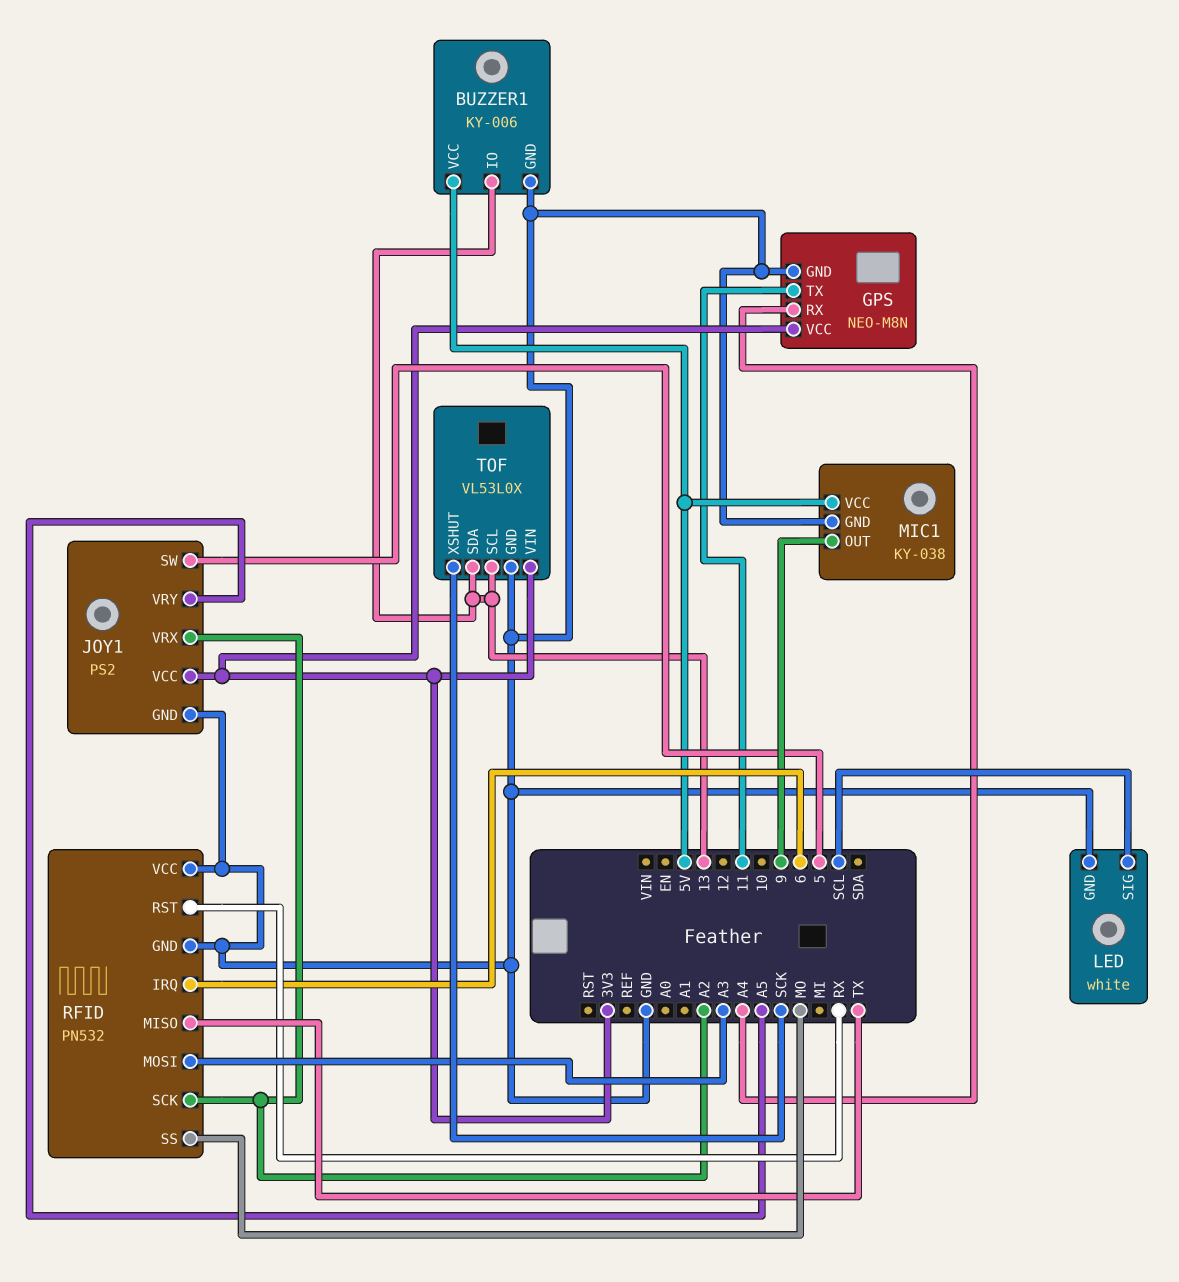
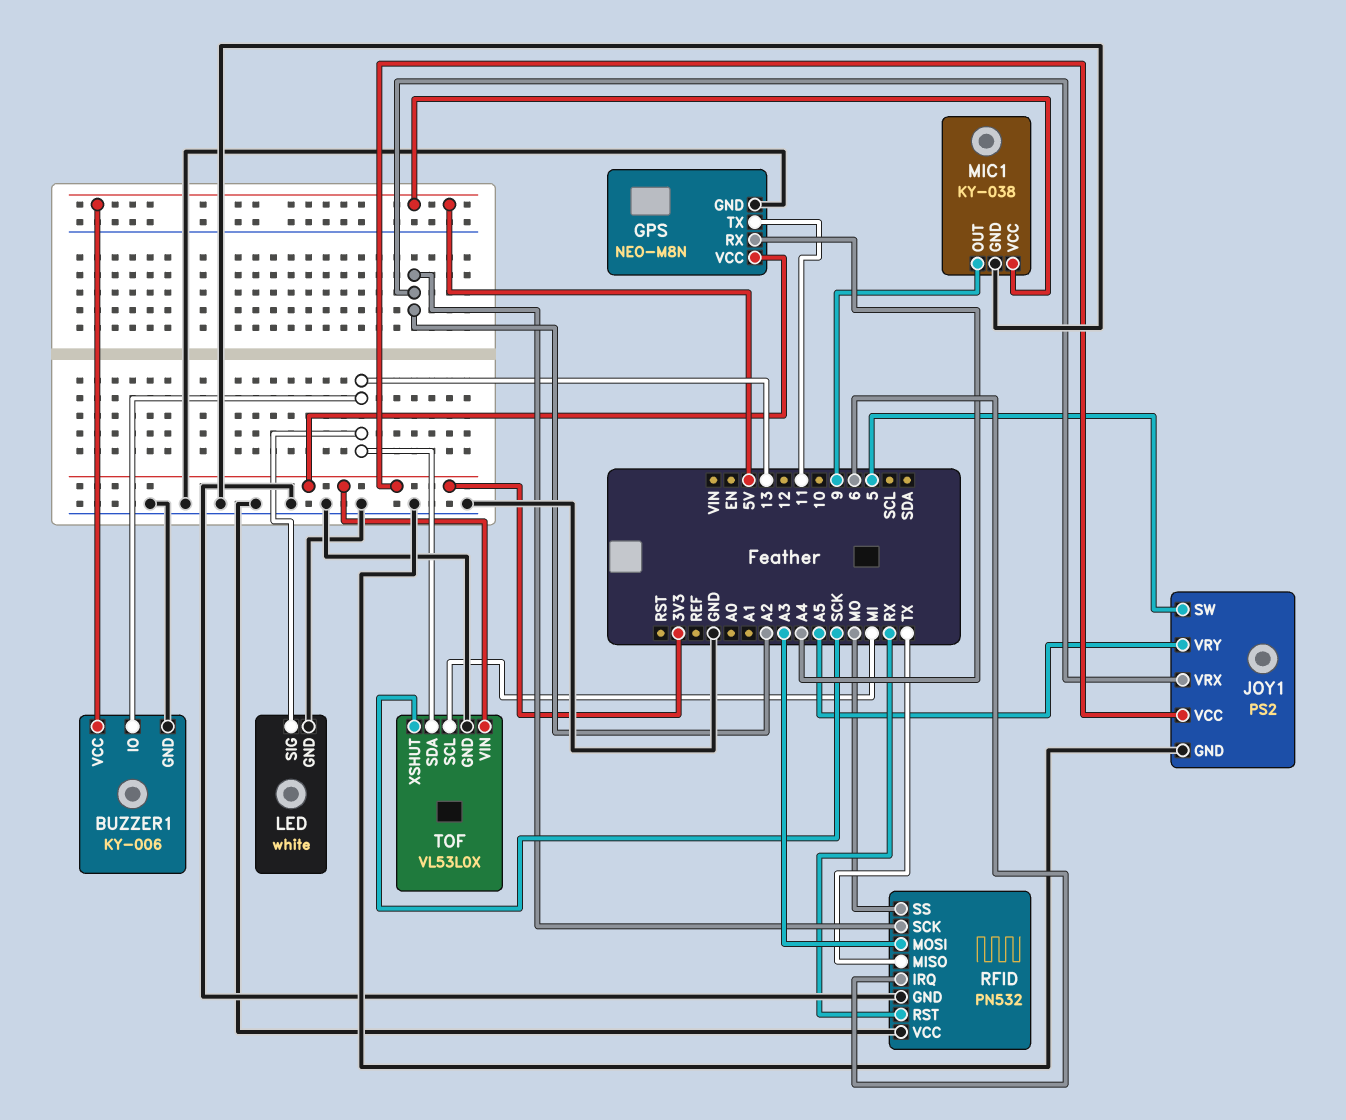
LED pin SIG: SCL -> 13
TOF pin SCL: 13 -> MI

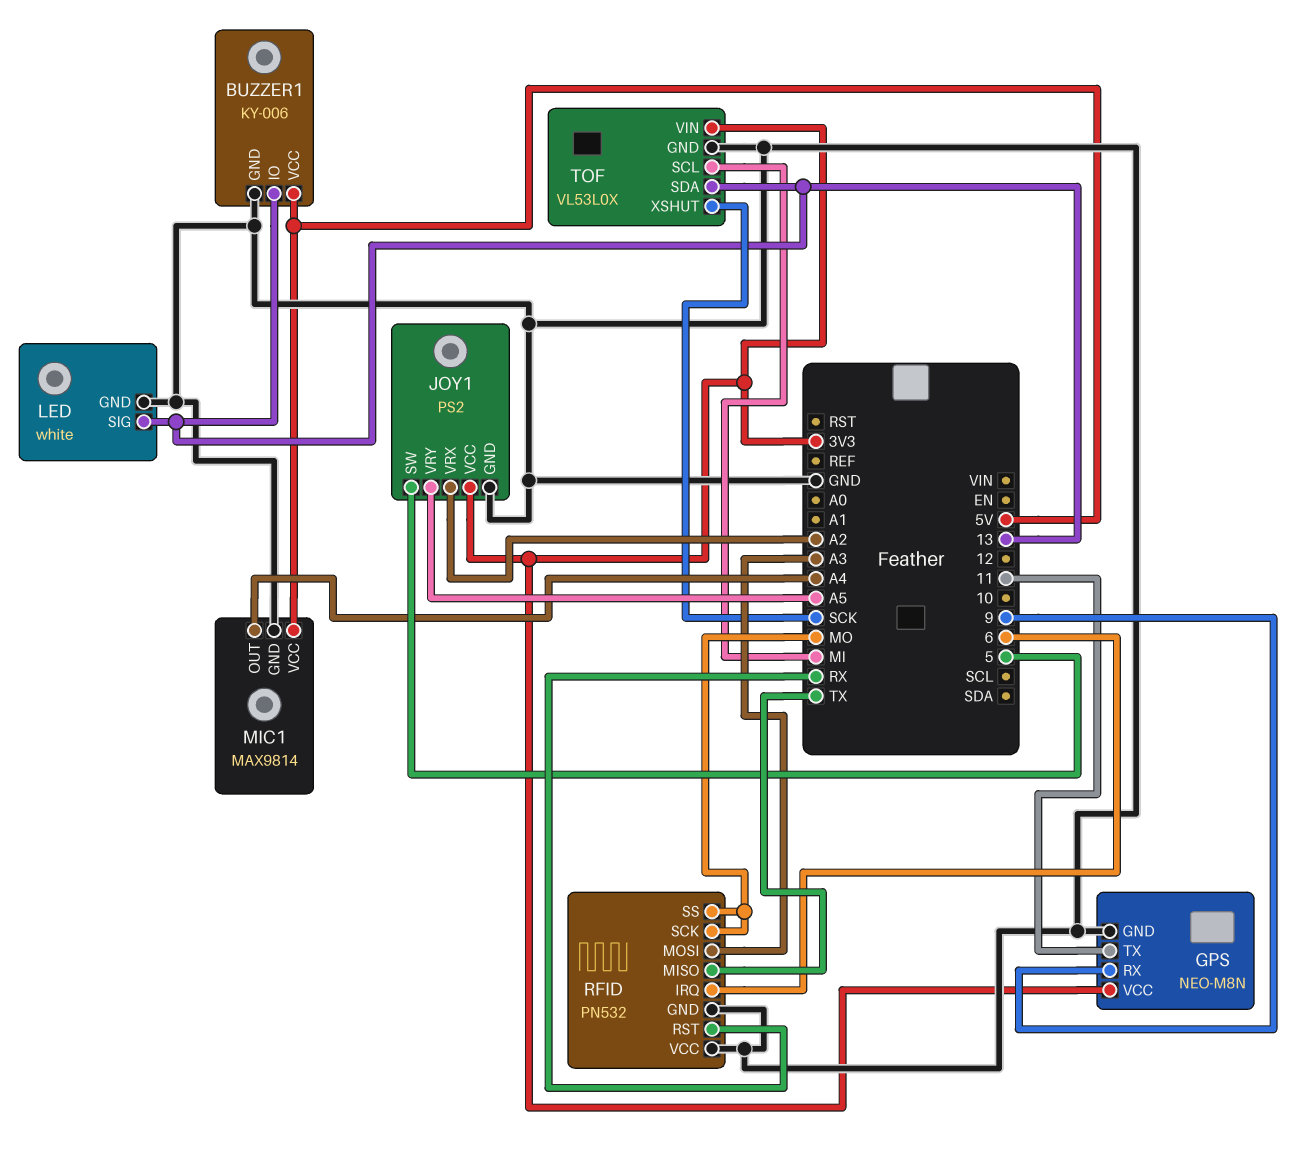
GPS pin RX: A4 -> 9
MIC1: KY-038 -> MAX9814
MIC1 pin OUT: 9 -> A4
RFID pin SCK: A2 -> MO

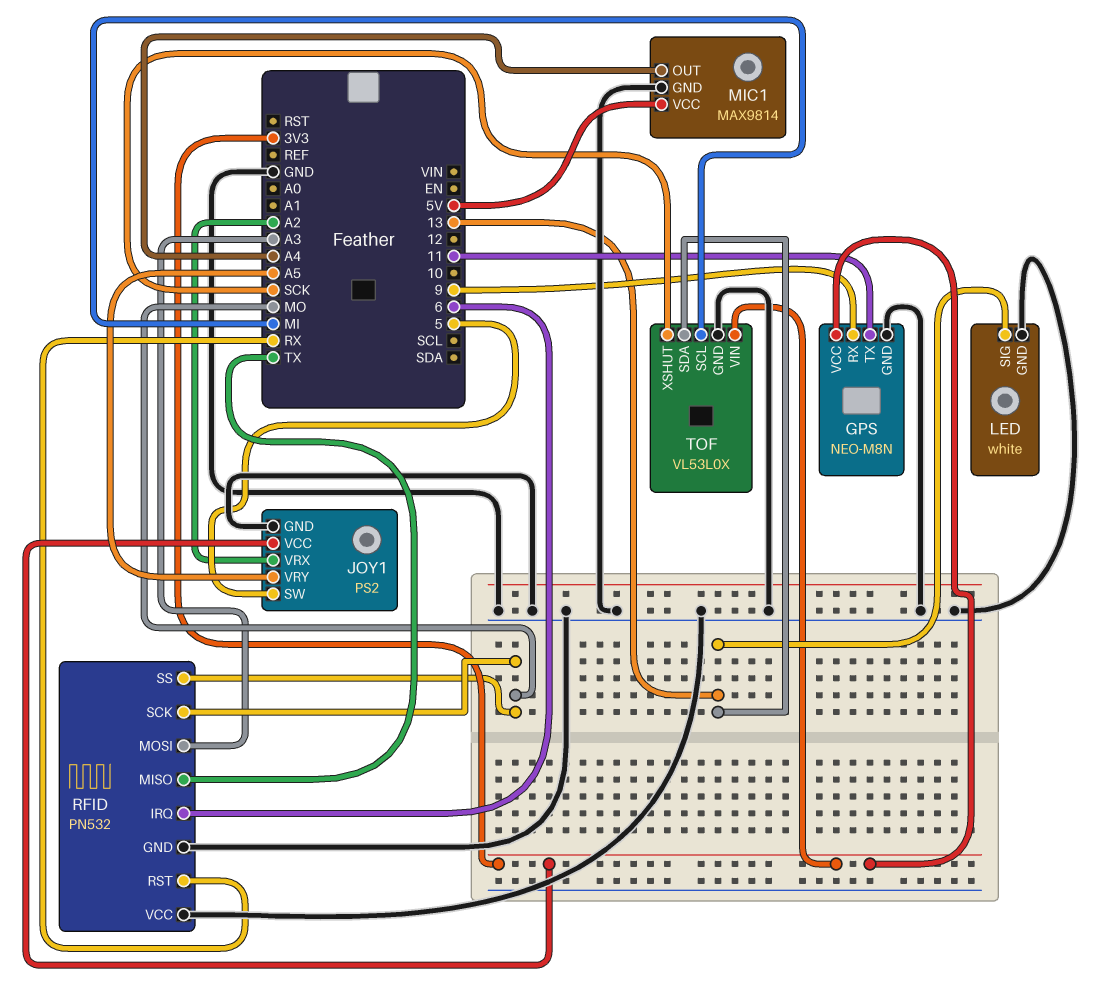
BUZZER1: KY-006 -> none
BUZZER1 pin GND: GND -> none
BUZZER1 pin IO: 13 -> none
BUZZER1 pin VCC: 5V -> none

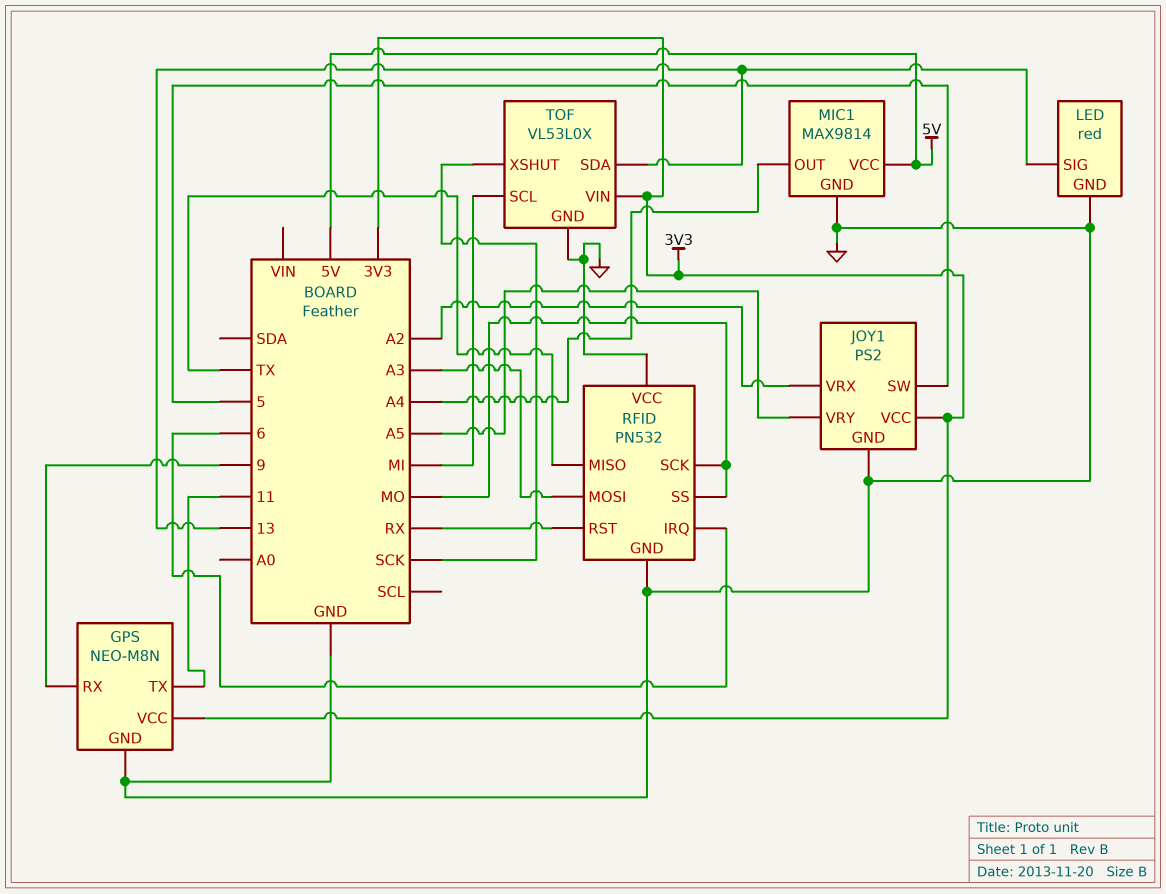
LED: white -> red

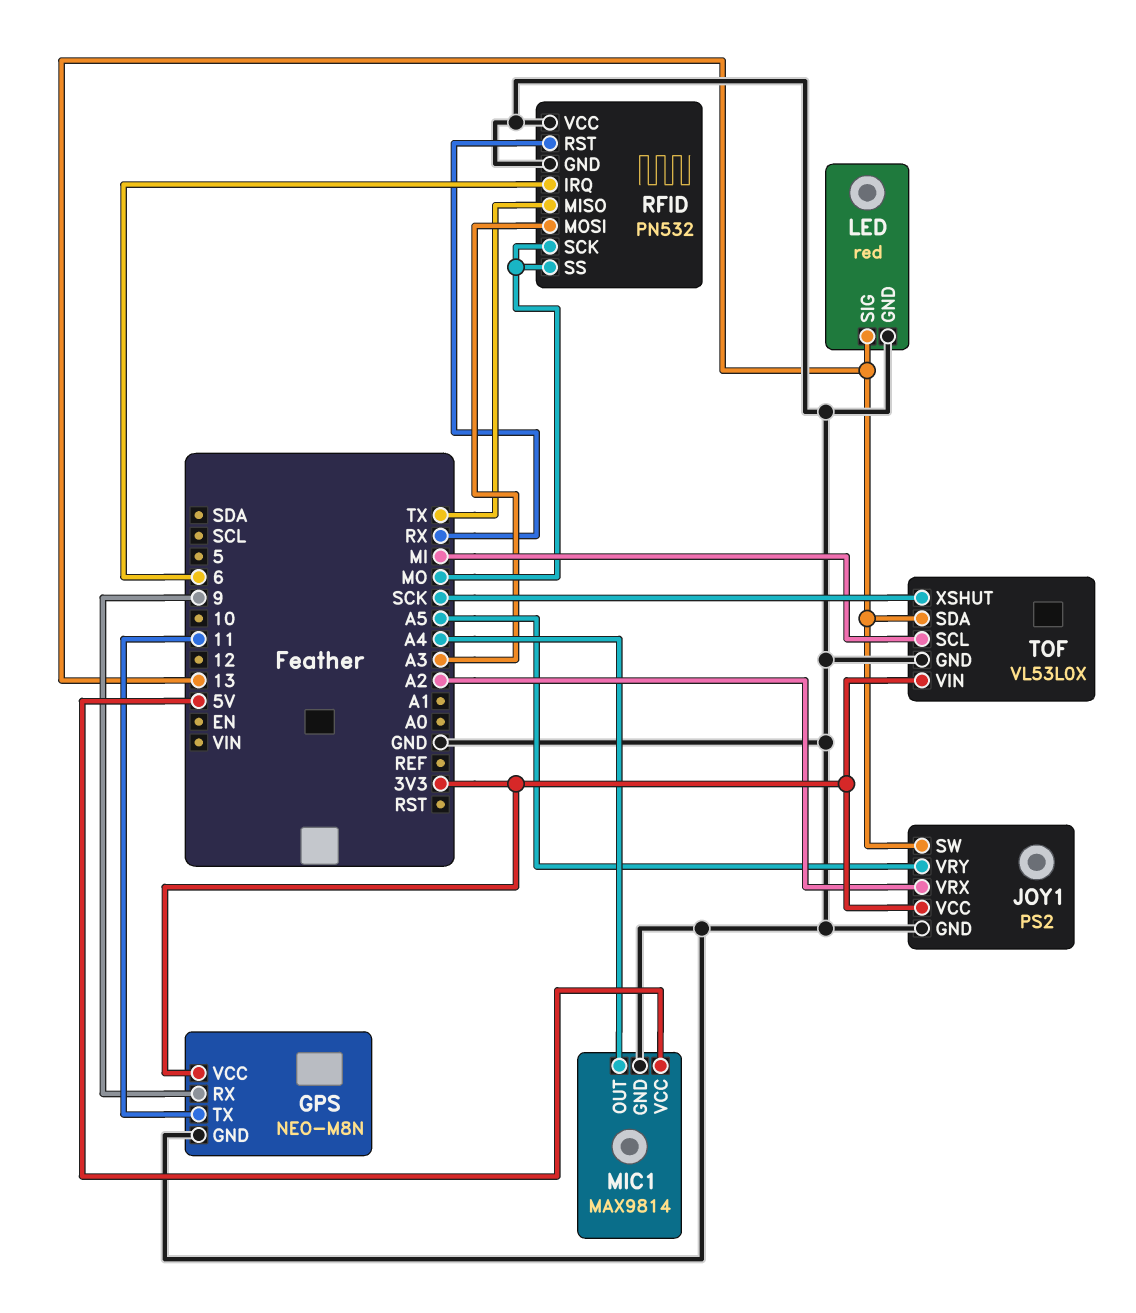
JOY1 pin SW: 5 -> 13

